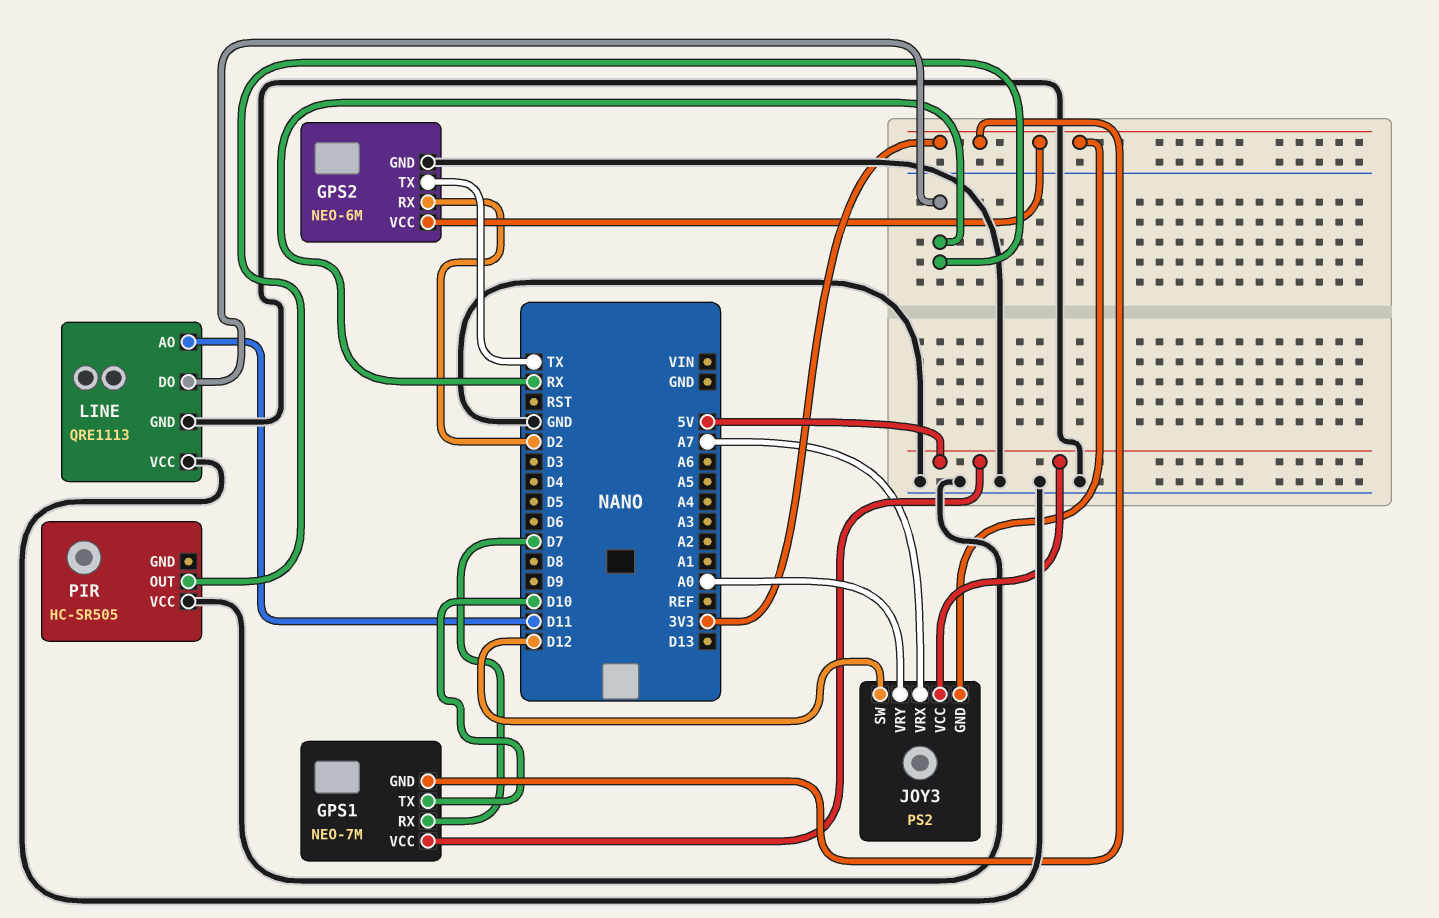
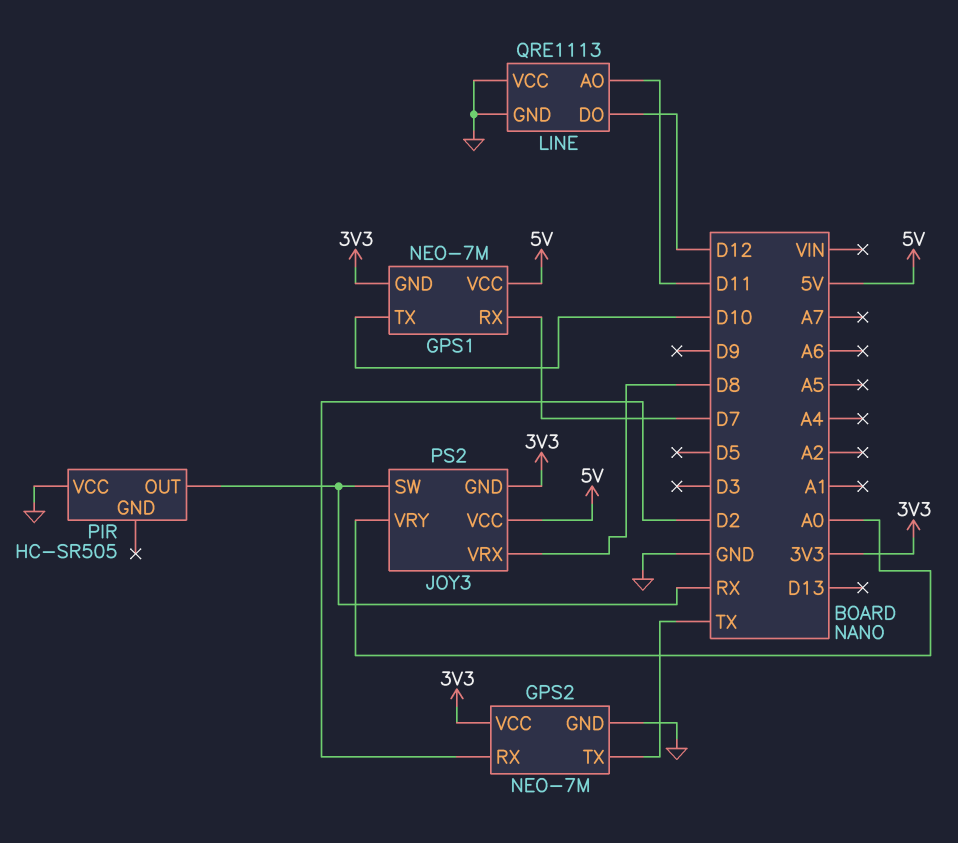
GPS2: NEO-6M -> NEO-7M
JOY3 pin SW: D12 -> RX
JOY3 pin VRX: A7 -> D8
LINE pin DO: RX -> D12

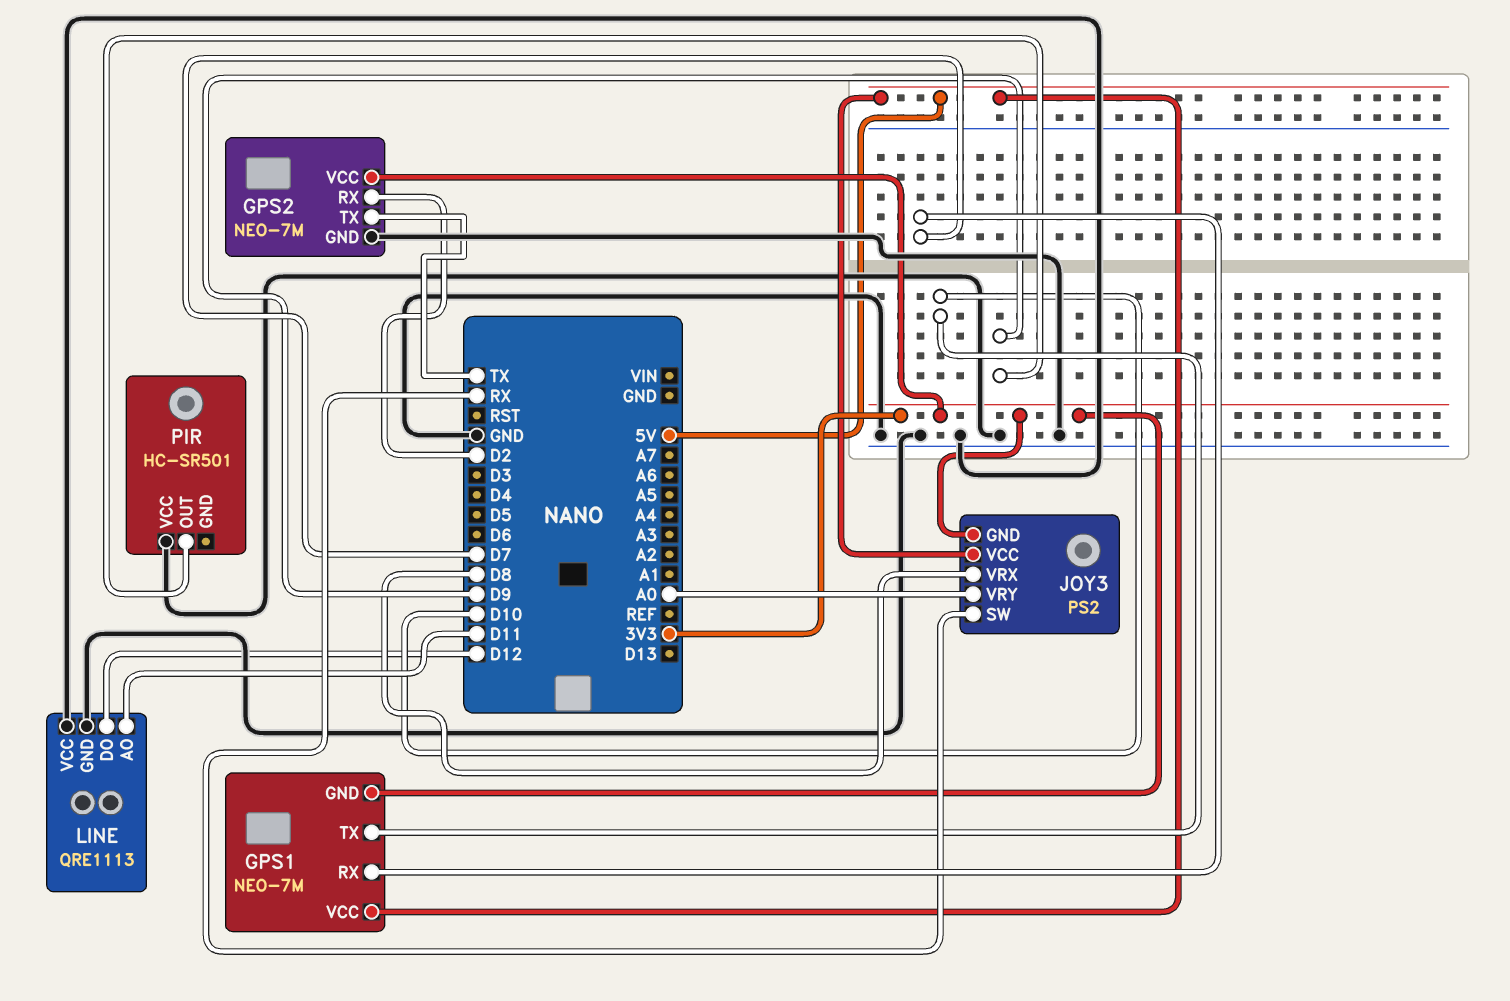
PIR: HC-SR505 -> HC-SR501
PIR pin OUT: RX -> D9

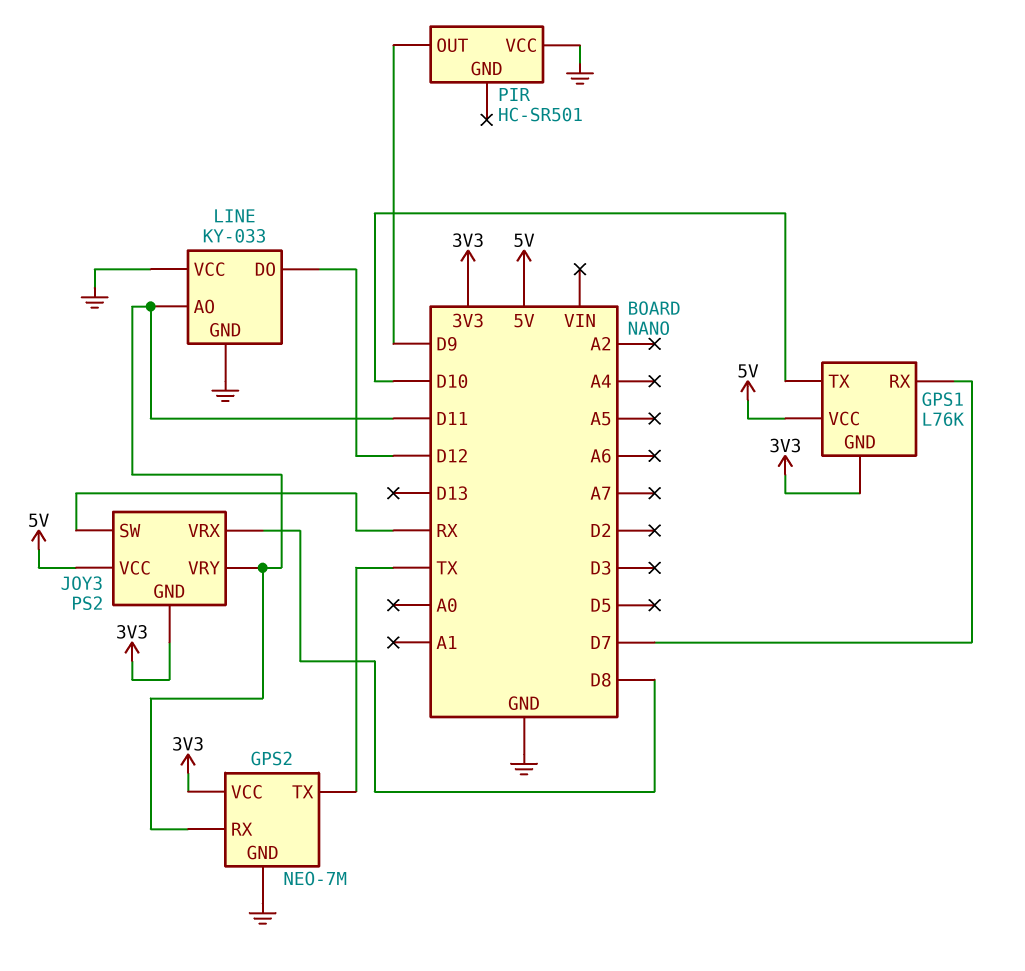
GPS1: NEO-7M -> L76K
GPS2 pin RX: D2 -> D11
JOY3 pin VRY: A0 -> D11
LINE: QRE1113 -> KY-033

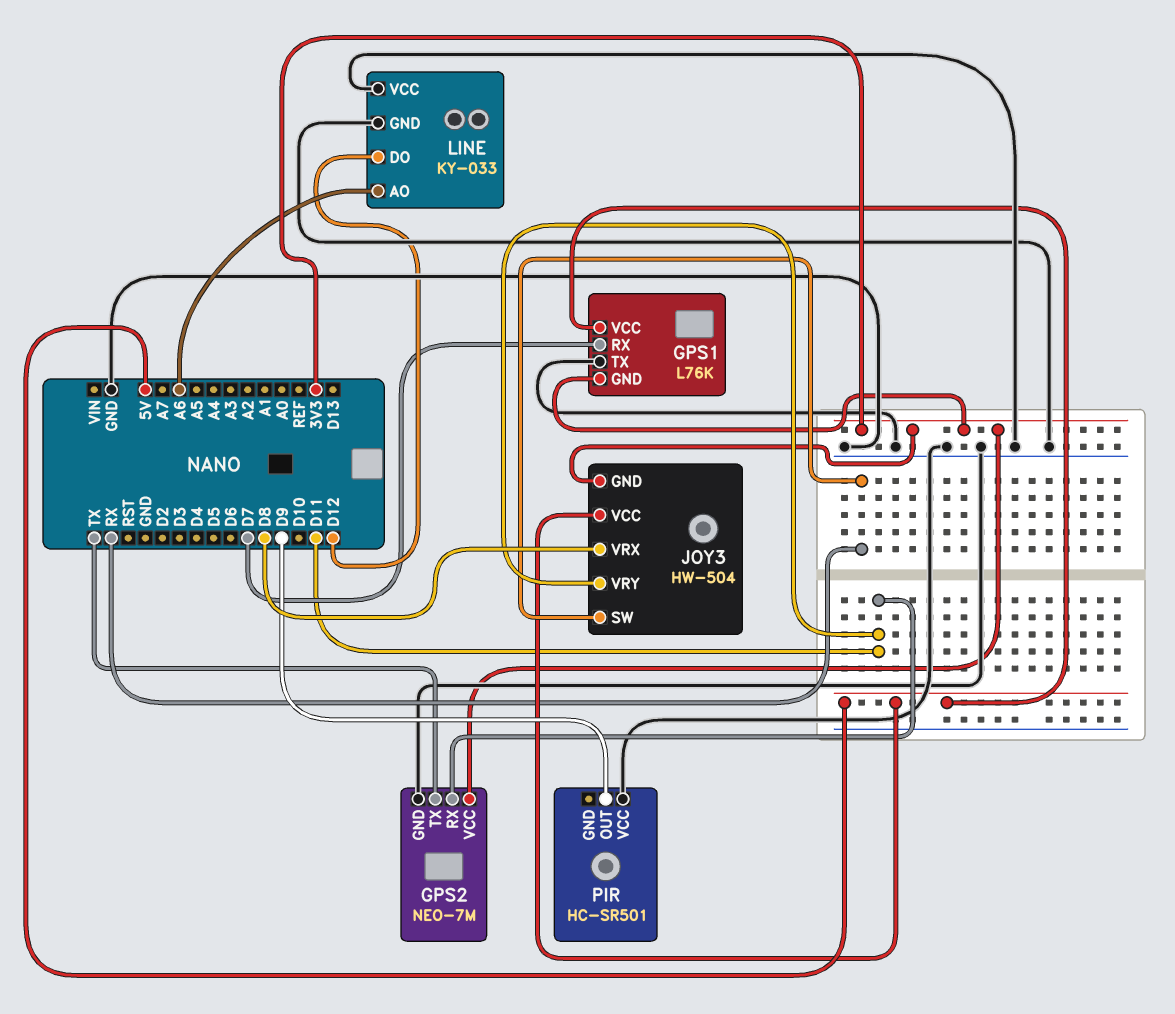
GPS1 pin TX: D10 -> GND
JOY3: PS2 -> HW-504
LINE pin AO: D11 -> A6

